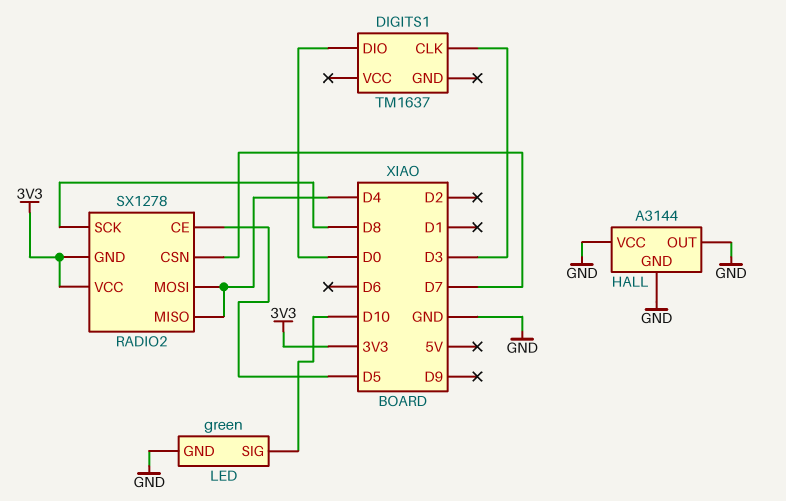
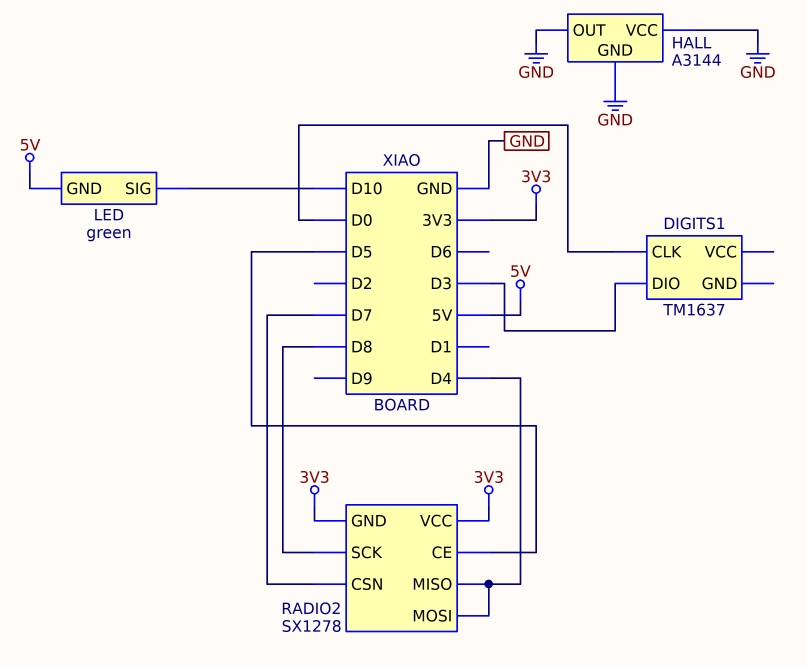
DIGITS1 pin CLK: D3 -> D0
DIGITS1 pin DIO: D0 -> D3
LED pin GND: GND -> 5V

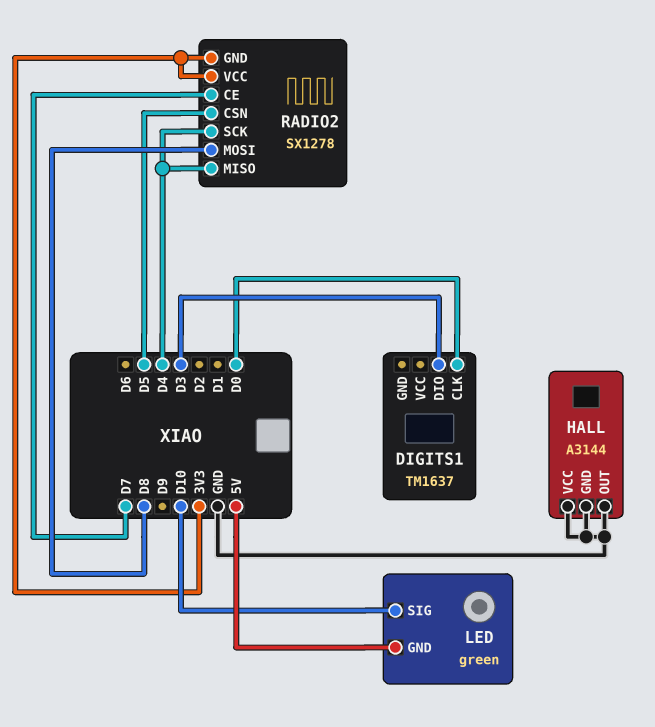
RADIO2 pin CE: D5 -> D7
RADIO2 pin CSN: D7 -> D5
RADIO2 pin MOSI: D4 -> D8
RADIO2 pin SCK: D8 -> D4

